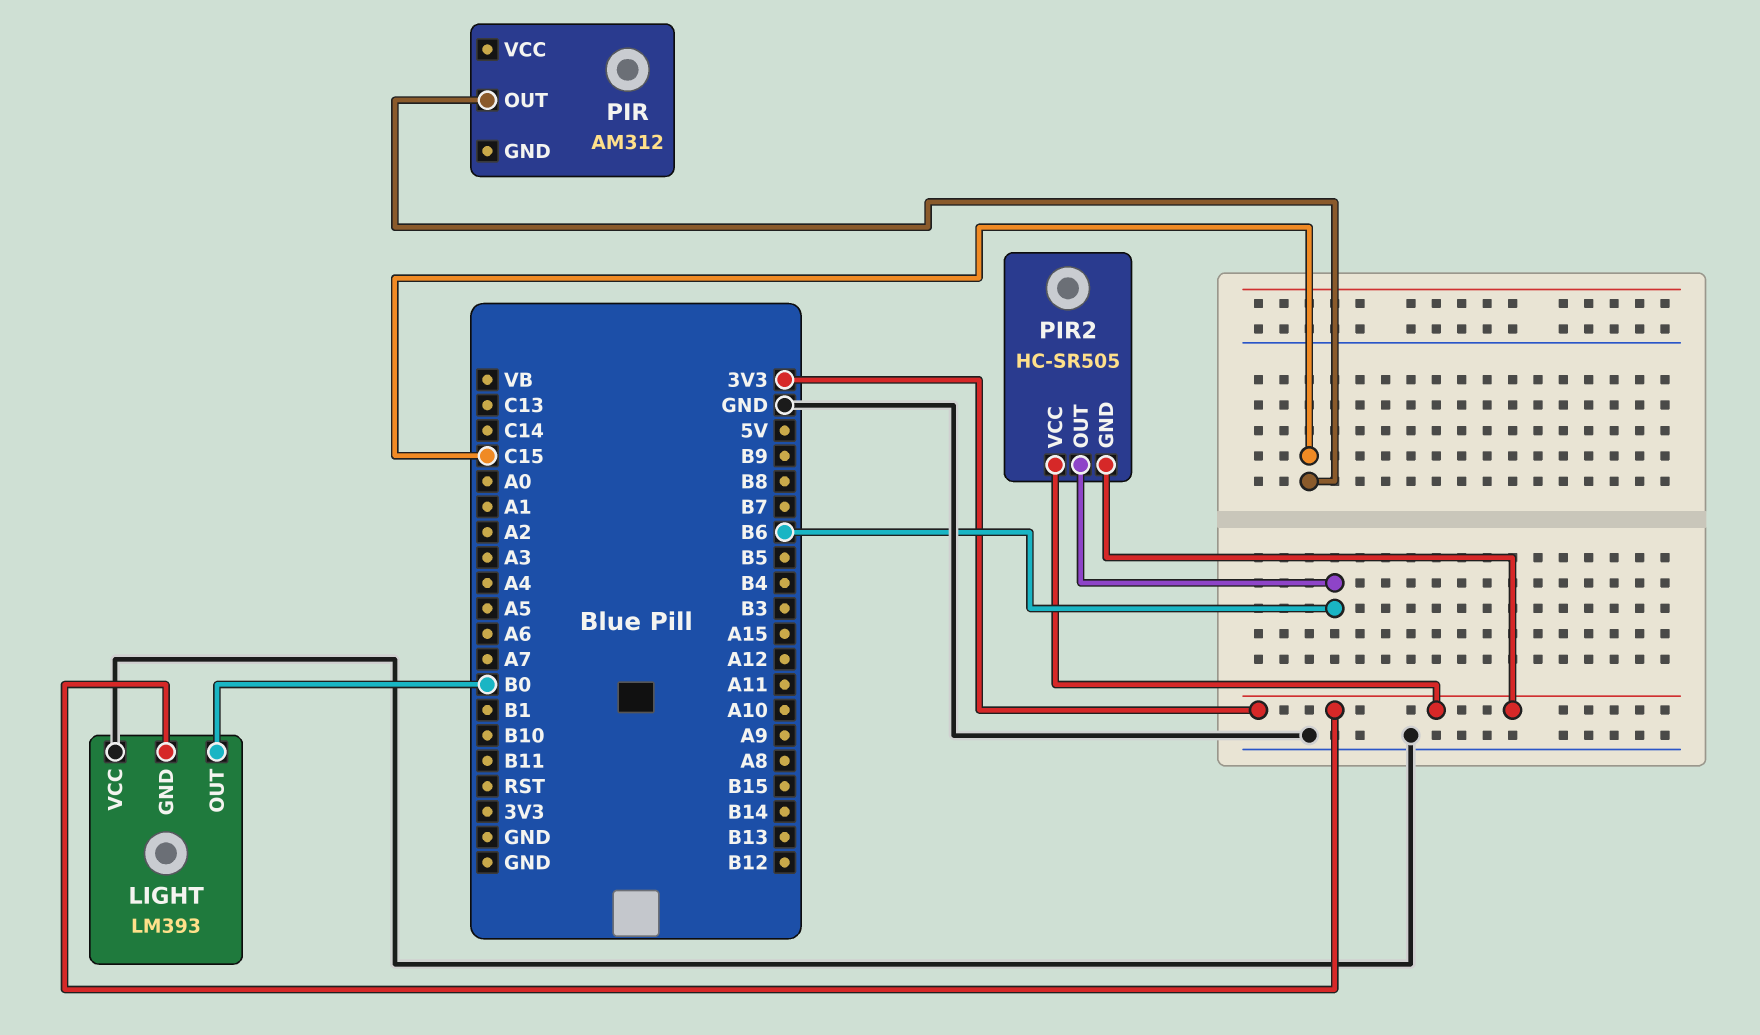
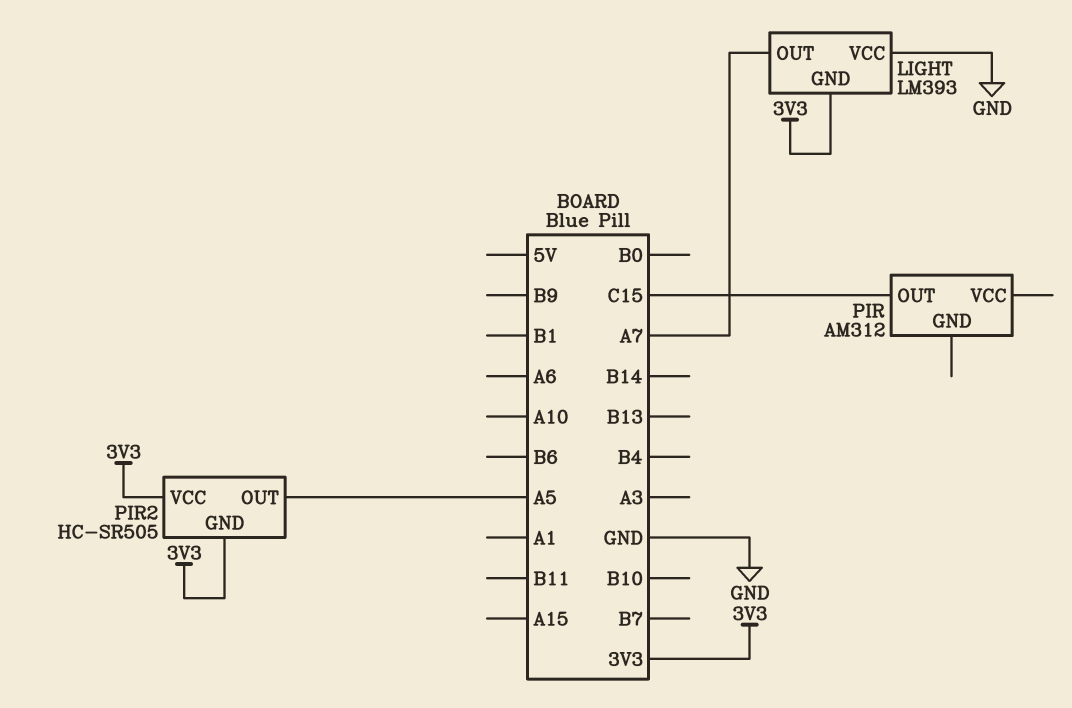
LIGHT pin OUT: B0 -> A7
PIR2 pin OUT: B6 -> A5

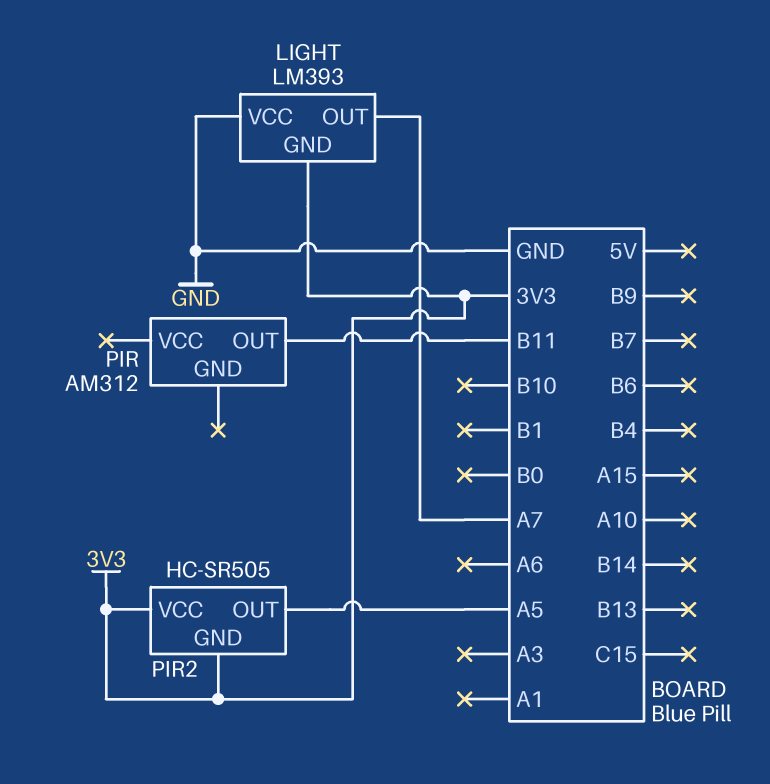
PIR pin OUT: C15 -> B11

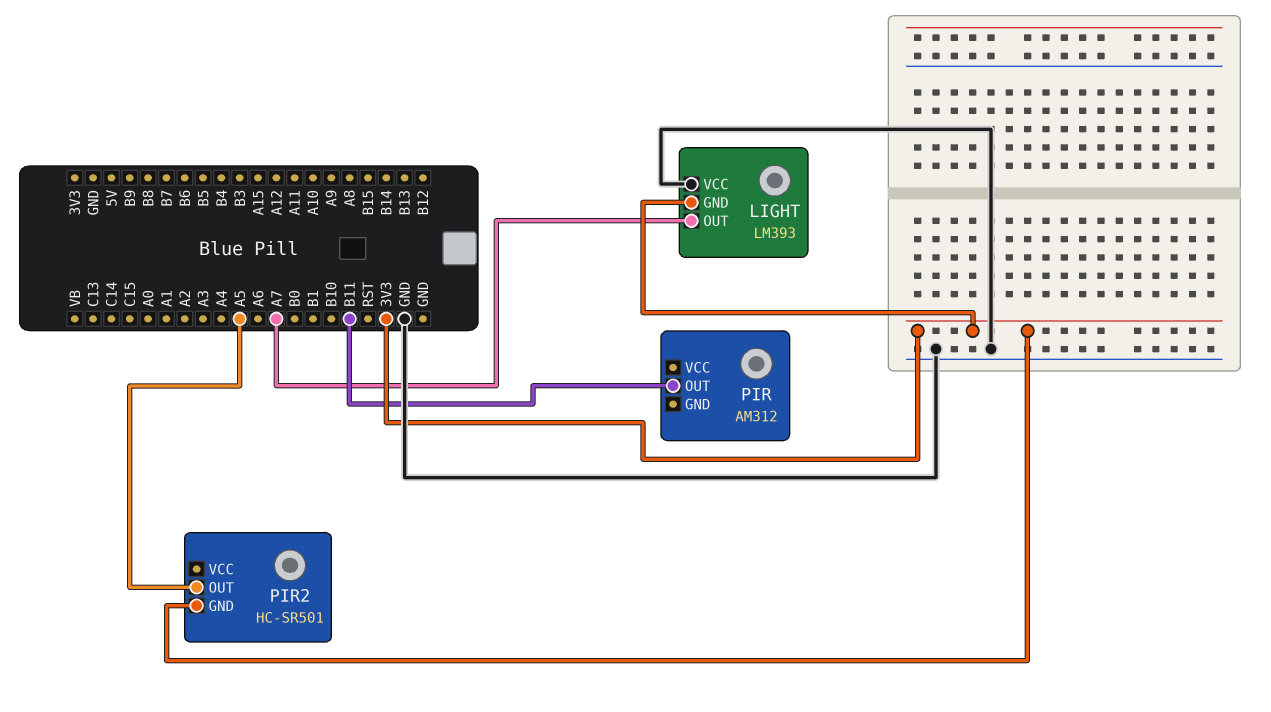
PIR2: HC-SR505 -> HC-SR501
PIR2 pin VCC: 3V3 -> none

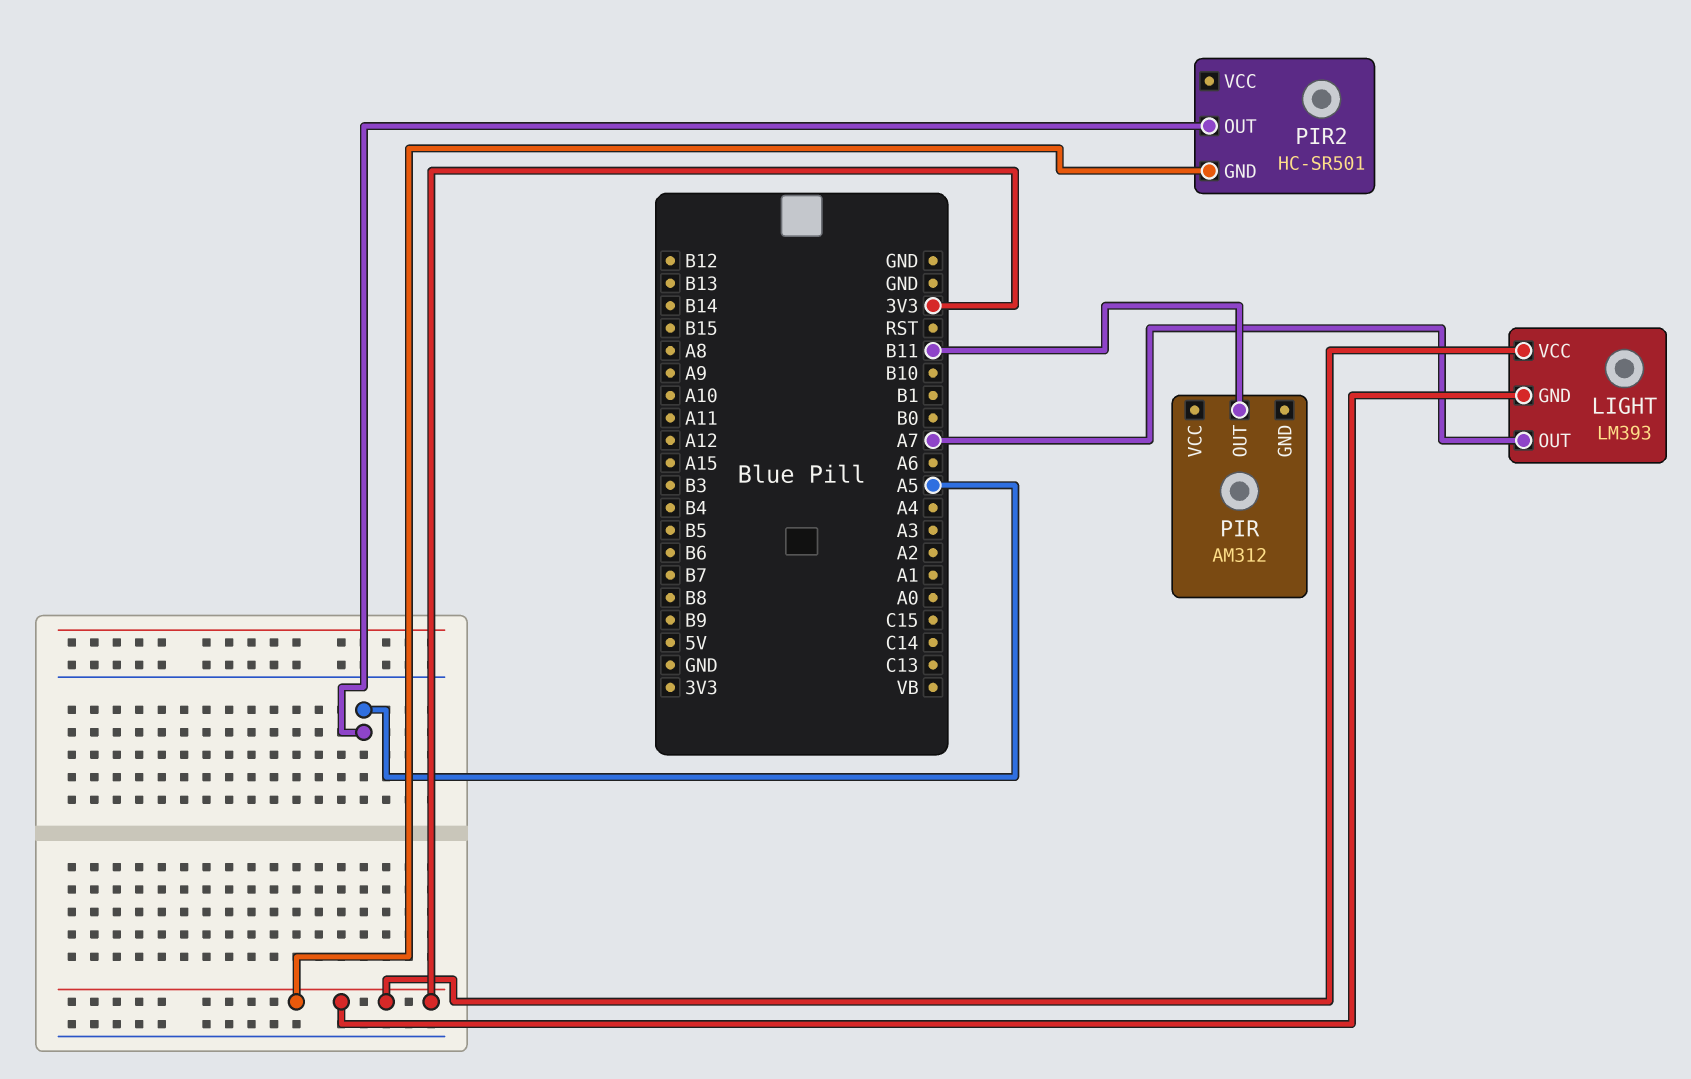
LIGHT pin VCC: GND -> 3V3

